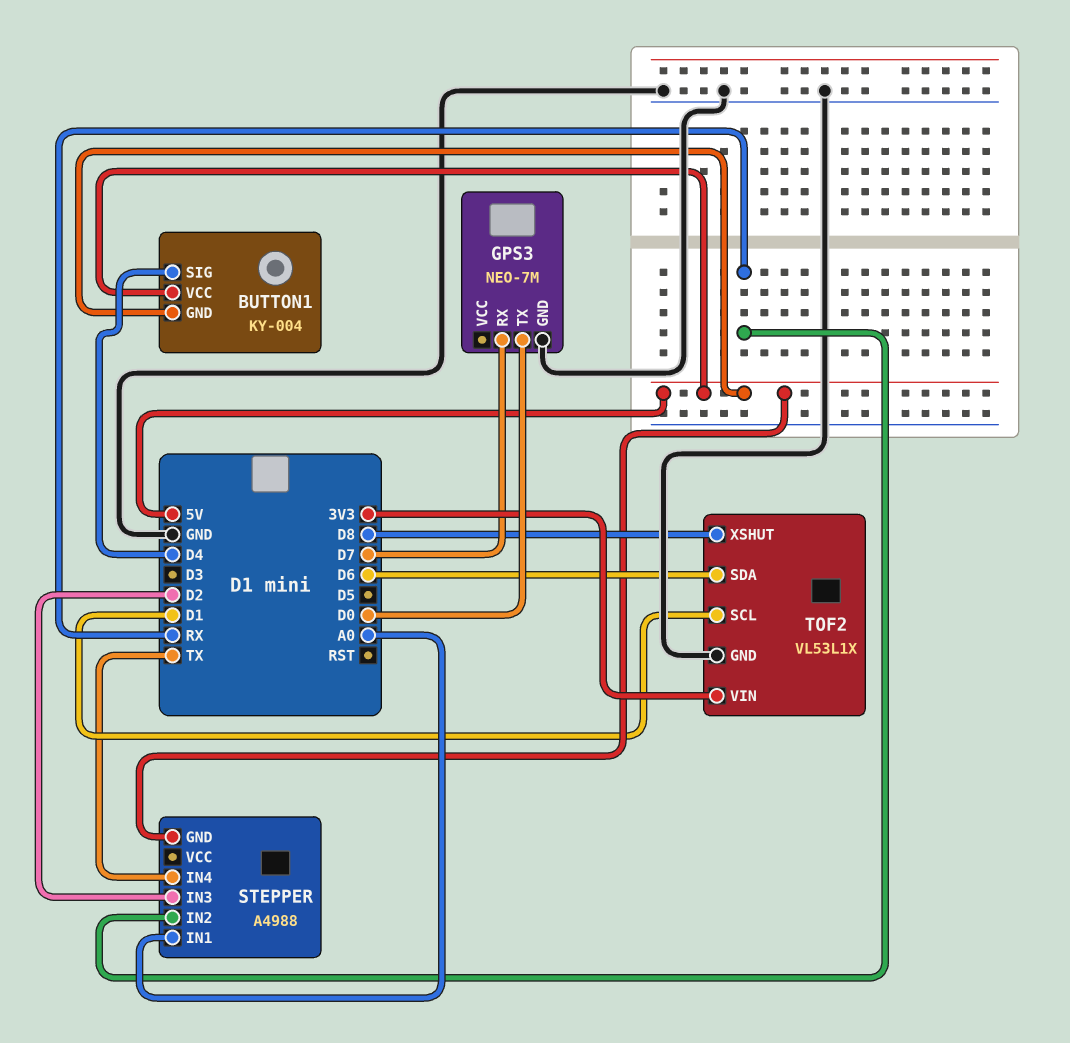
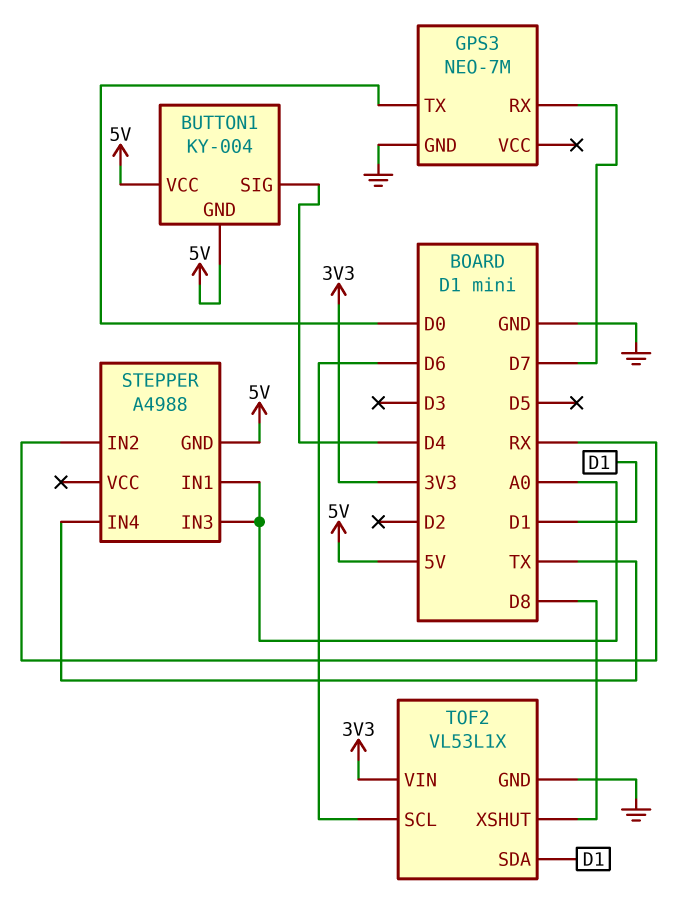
STEPPER pin IN3: D2 -> A0
TOF2 pin SCL: D1 -> D6
TOF2 pin SDA: D6 -> D1

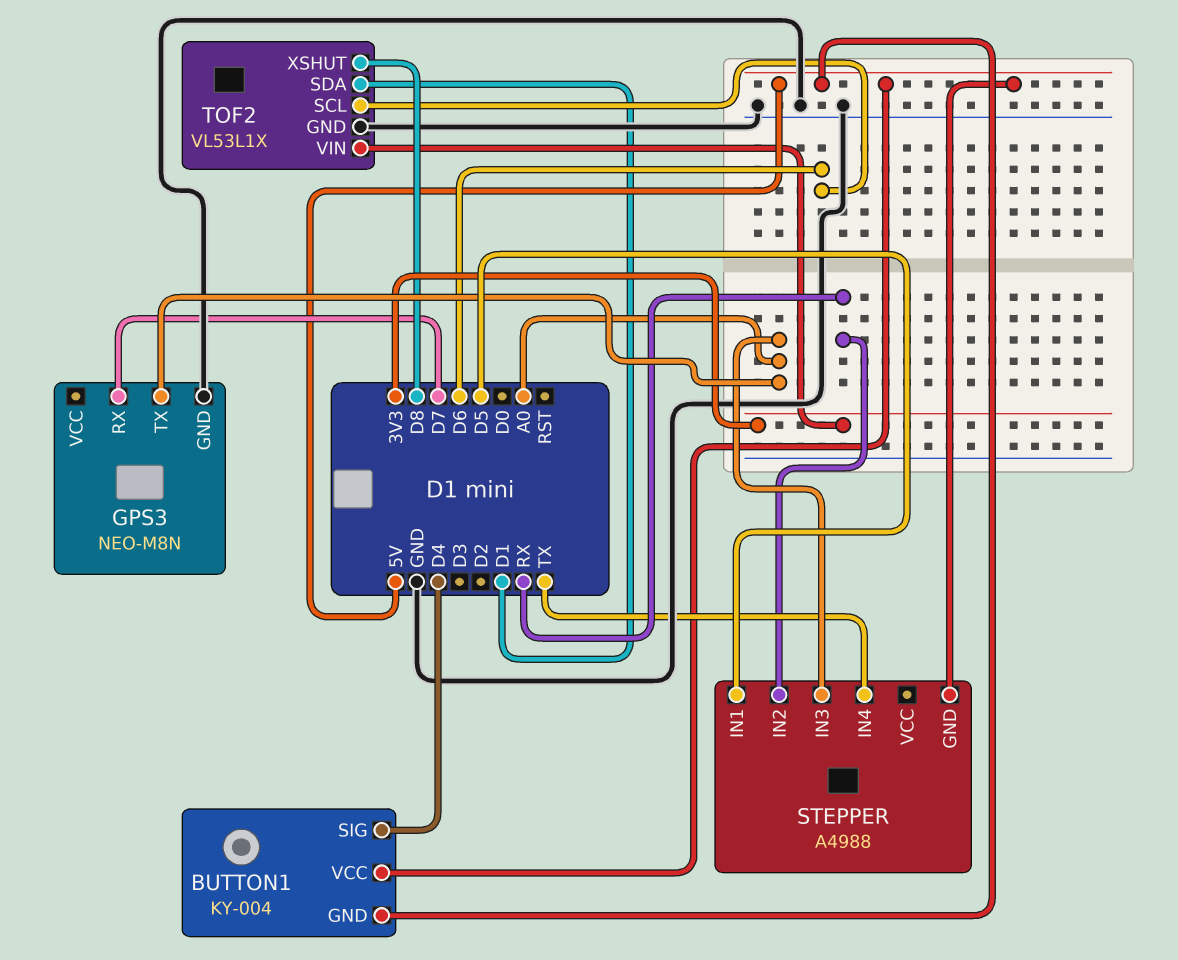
GPS3: NEO-7M -> NEO-M8N
GPS3 pin TX: D0 -> A0
STEPPER pin IN1: A0 -> D5

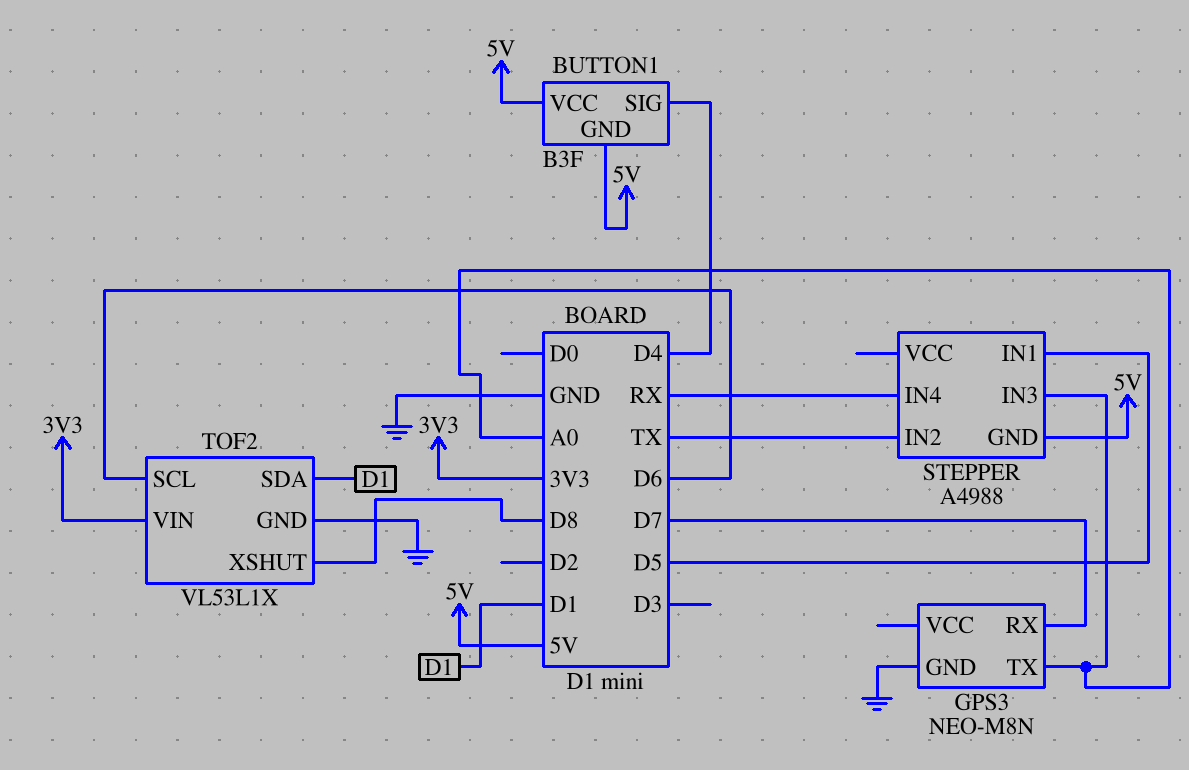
BUTTON1: KY-004 -> B3F
STEPPER pin IN2: RX -> TX
STEPPER pin IN4: TX -> RX

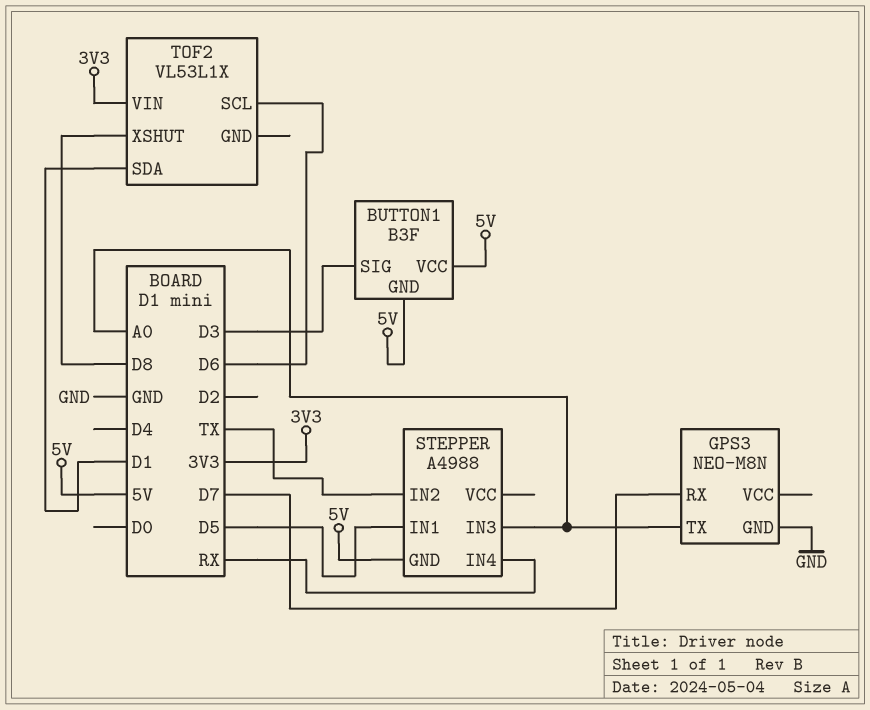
BUTTON1 pin SIG: D4 -> D3
TOF2 pin GND: GND -> none

